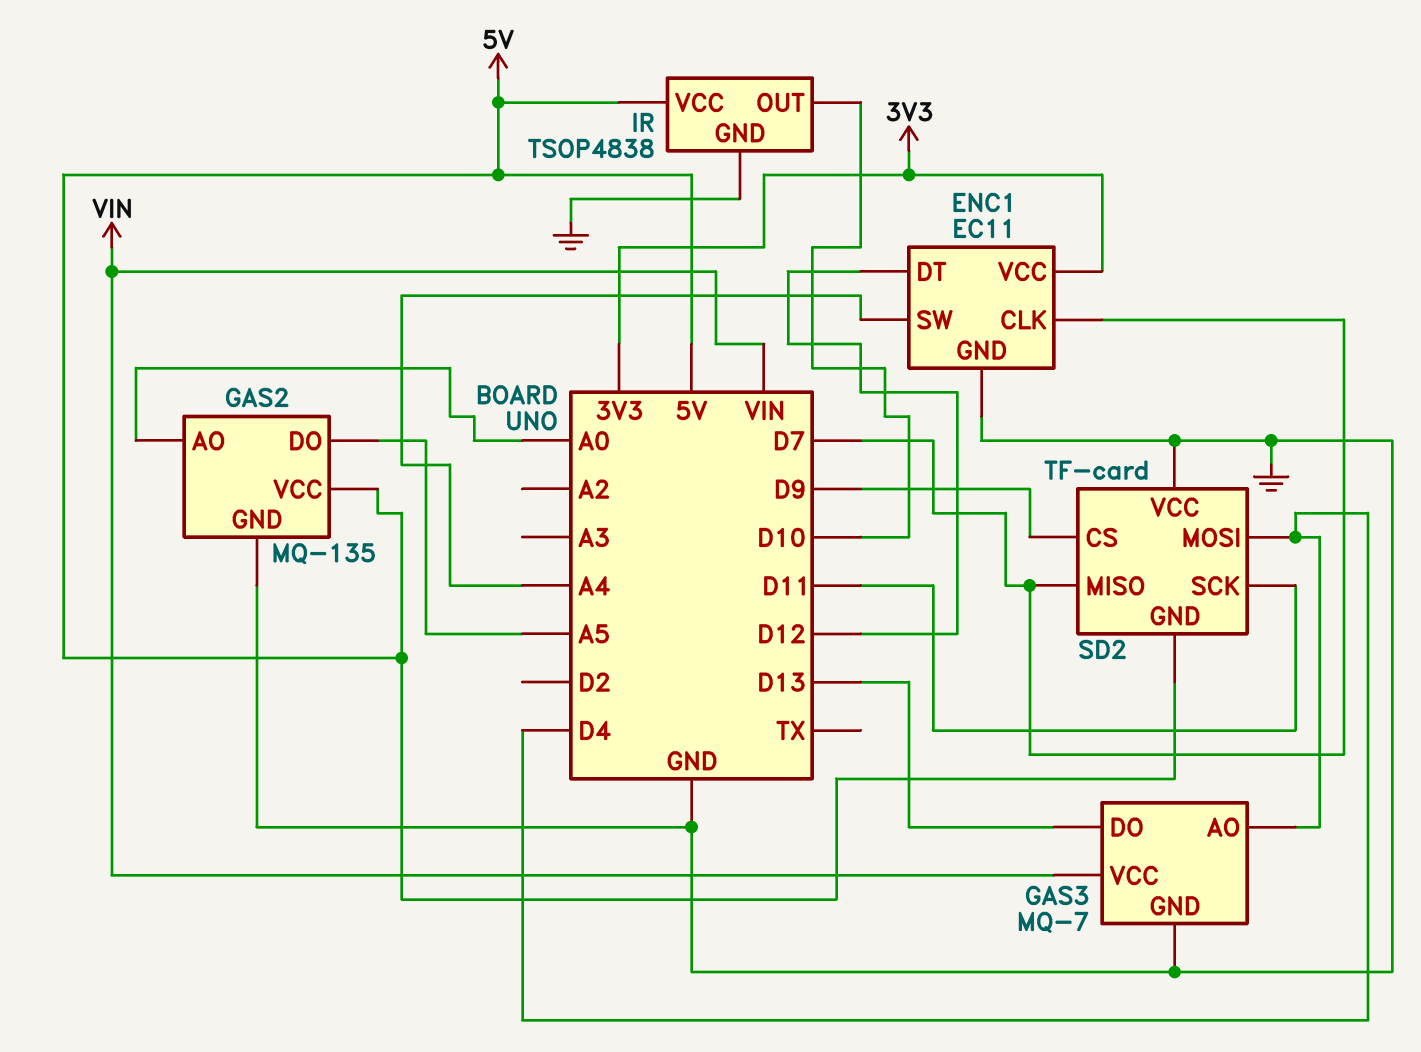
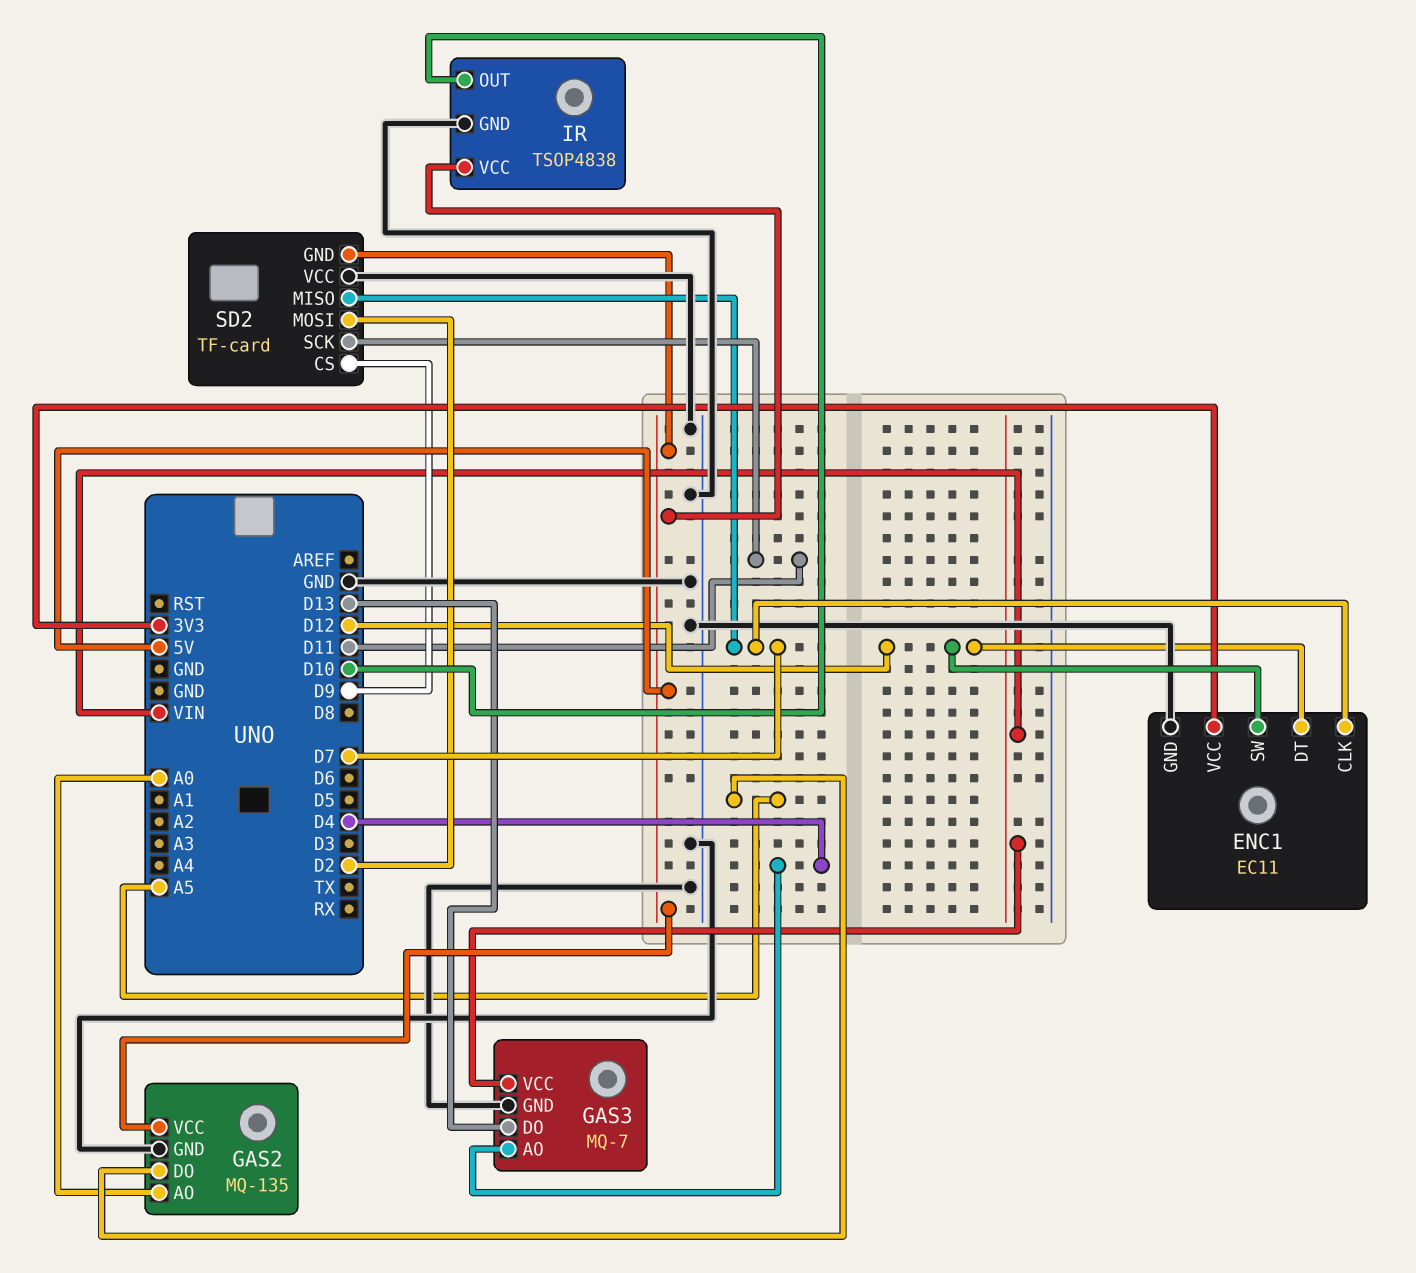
ENC1 pin SW: A4 -> D12
SD2 pin MOSI: D4 -> D2

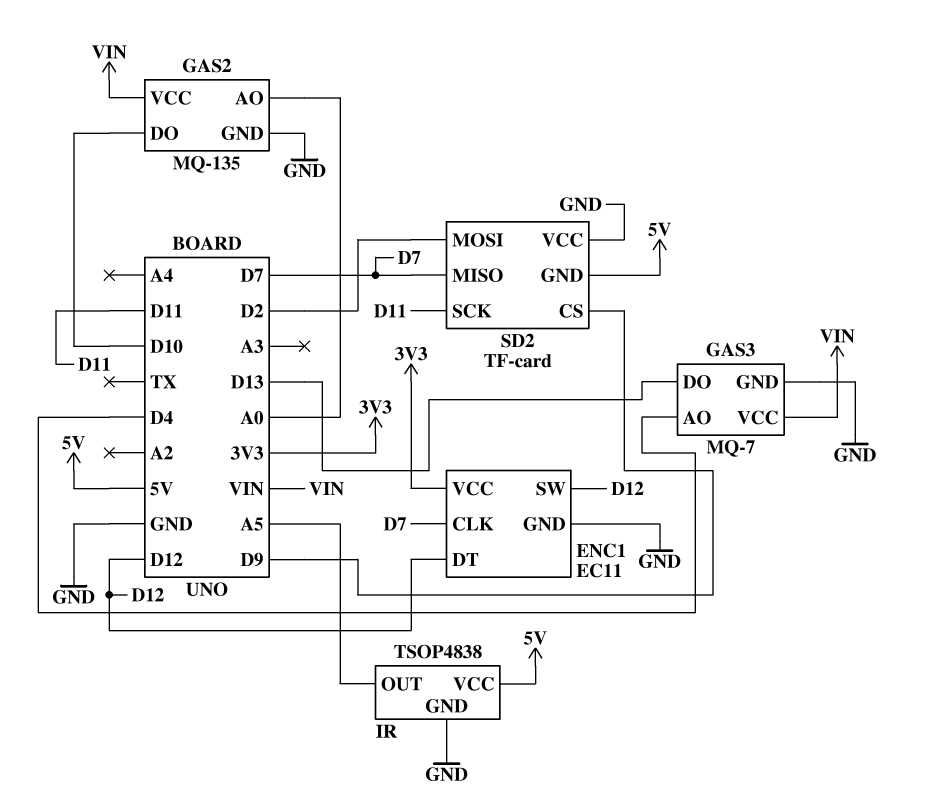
GAS2 pin DO: A5 -> D10
GAS2 pin VCC: 5V -> VIN
IR pin OUT: D10 -> A5

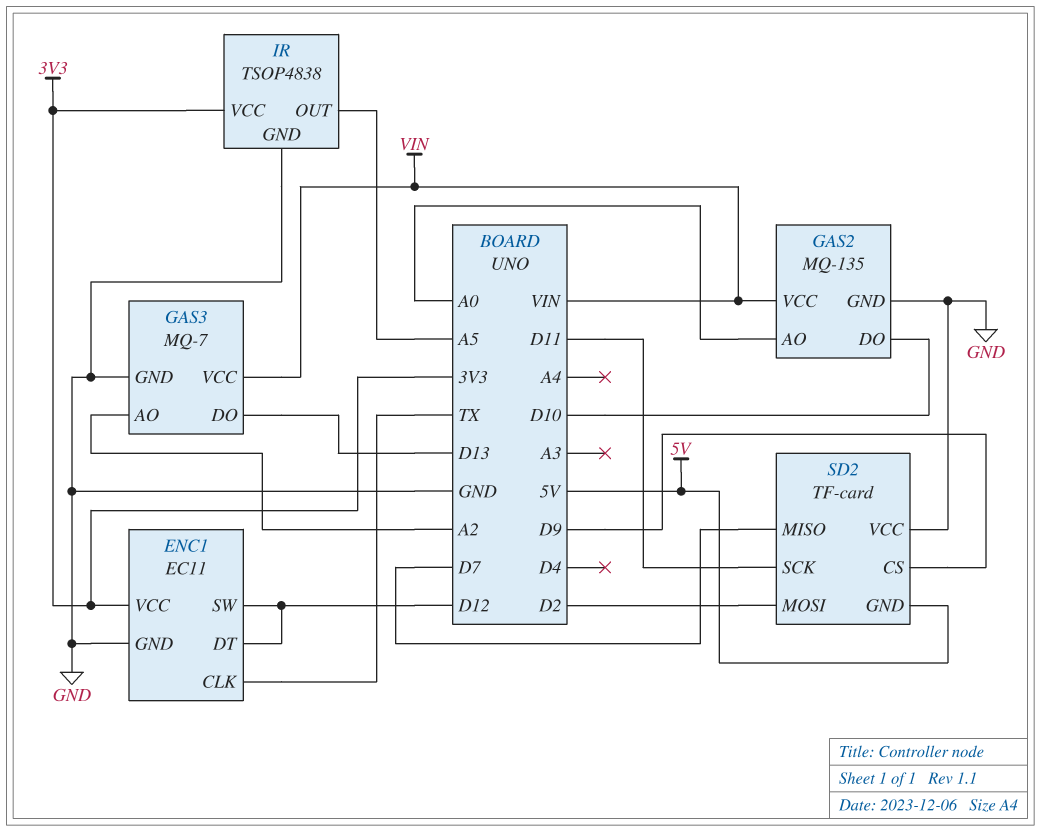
ENC1 pin CLK: D7 -> TX
GAS3 pin AO: D4 -> A2
IR pin VCC: 5V -> 3V3

